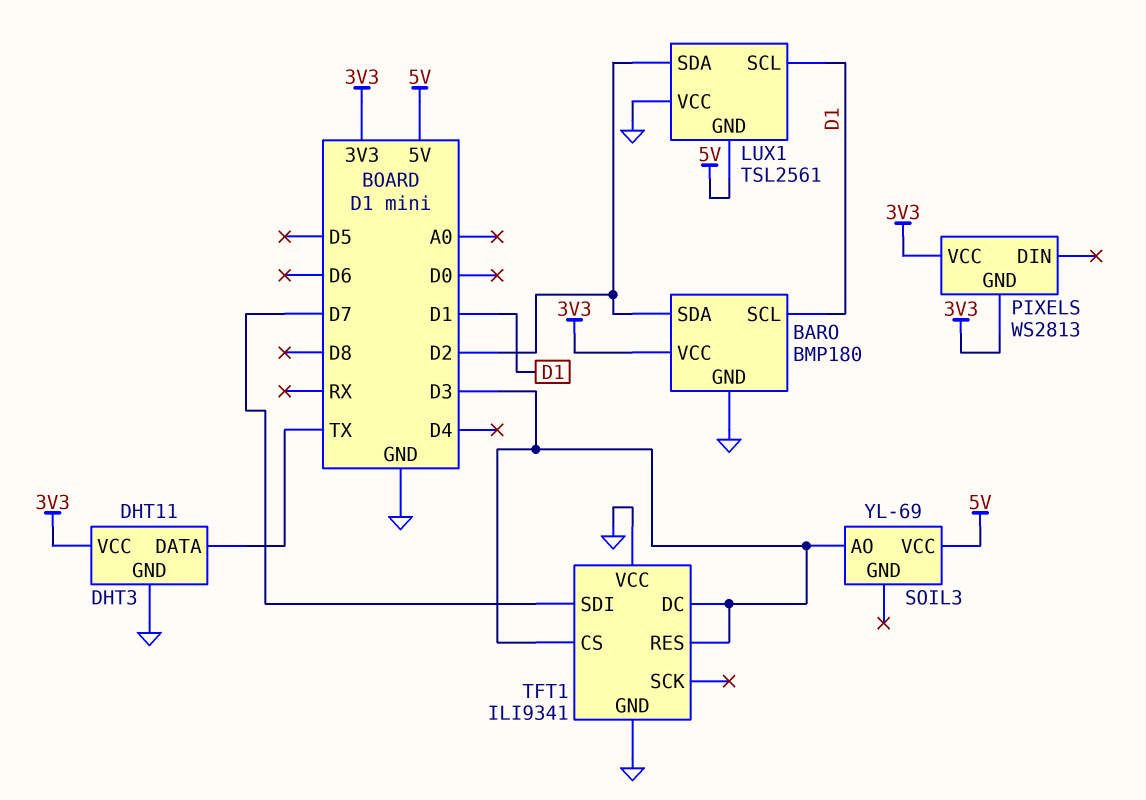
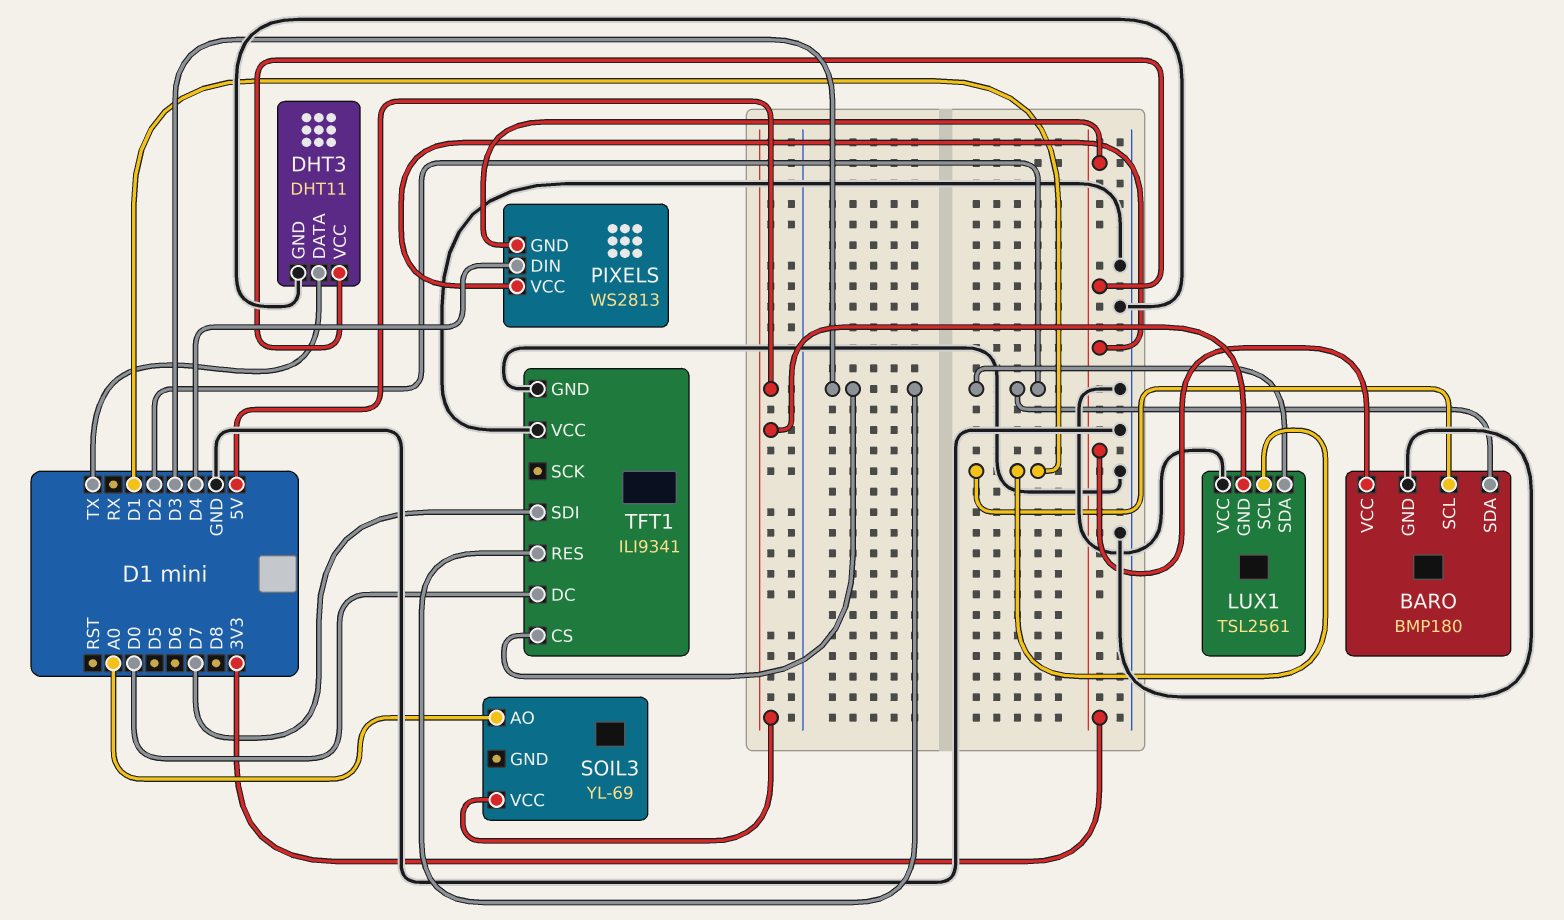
PIXELS pin DIN: none -> D4
SOIL3 pin AO: D3 -> A0
TFT1 pin DC: D3 -> D0

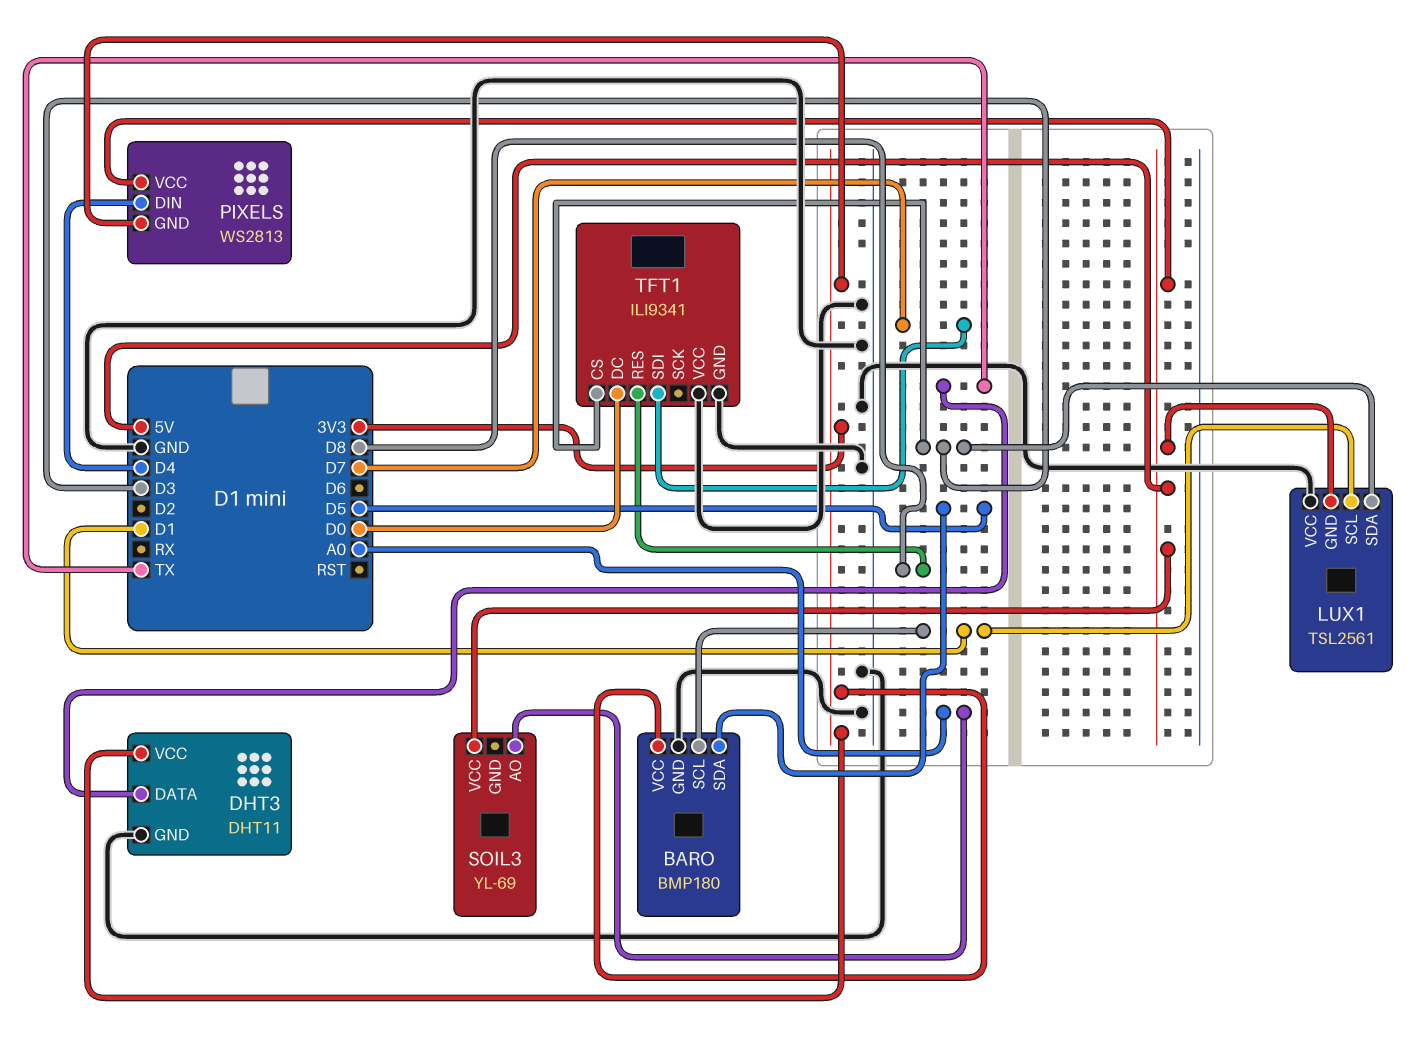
BARO pin SDA: D2 -> D5
LUX1 pin SDA: D2 -> D3
PIXELS pin VCC: 3V3 -> 5V
TFT1 pin RES: D3 -> D8

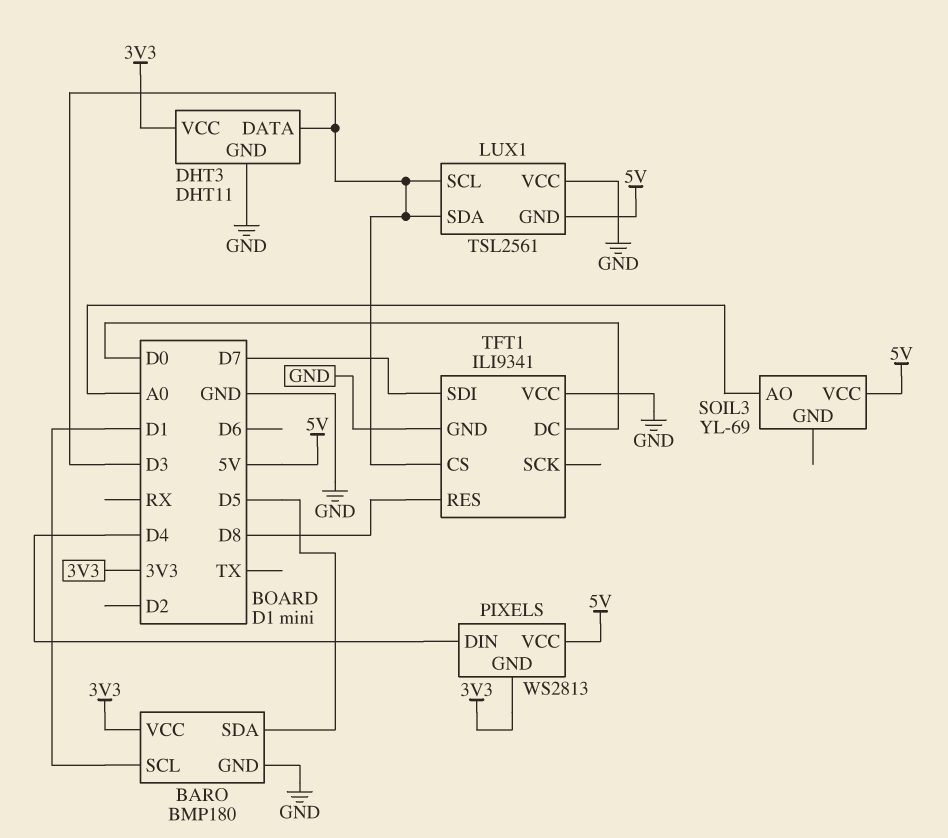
DHT3 pin DATA: TX -> D3
LUX1 pin SCL: D1 -> D3

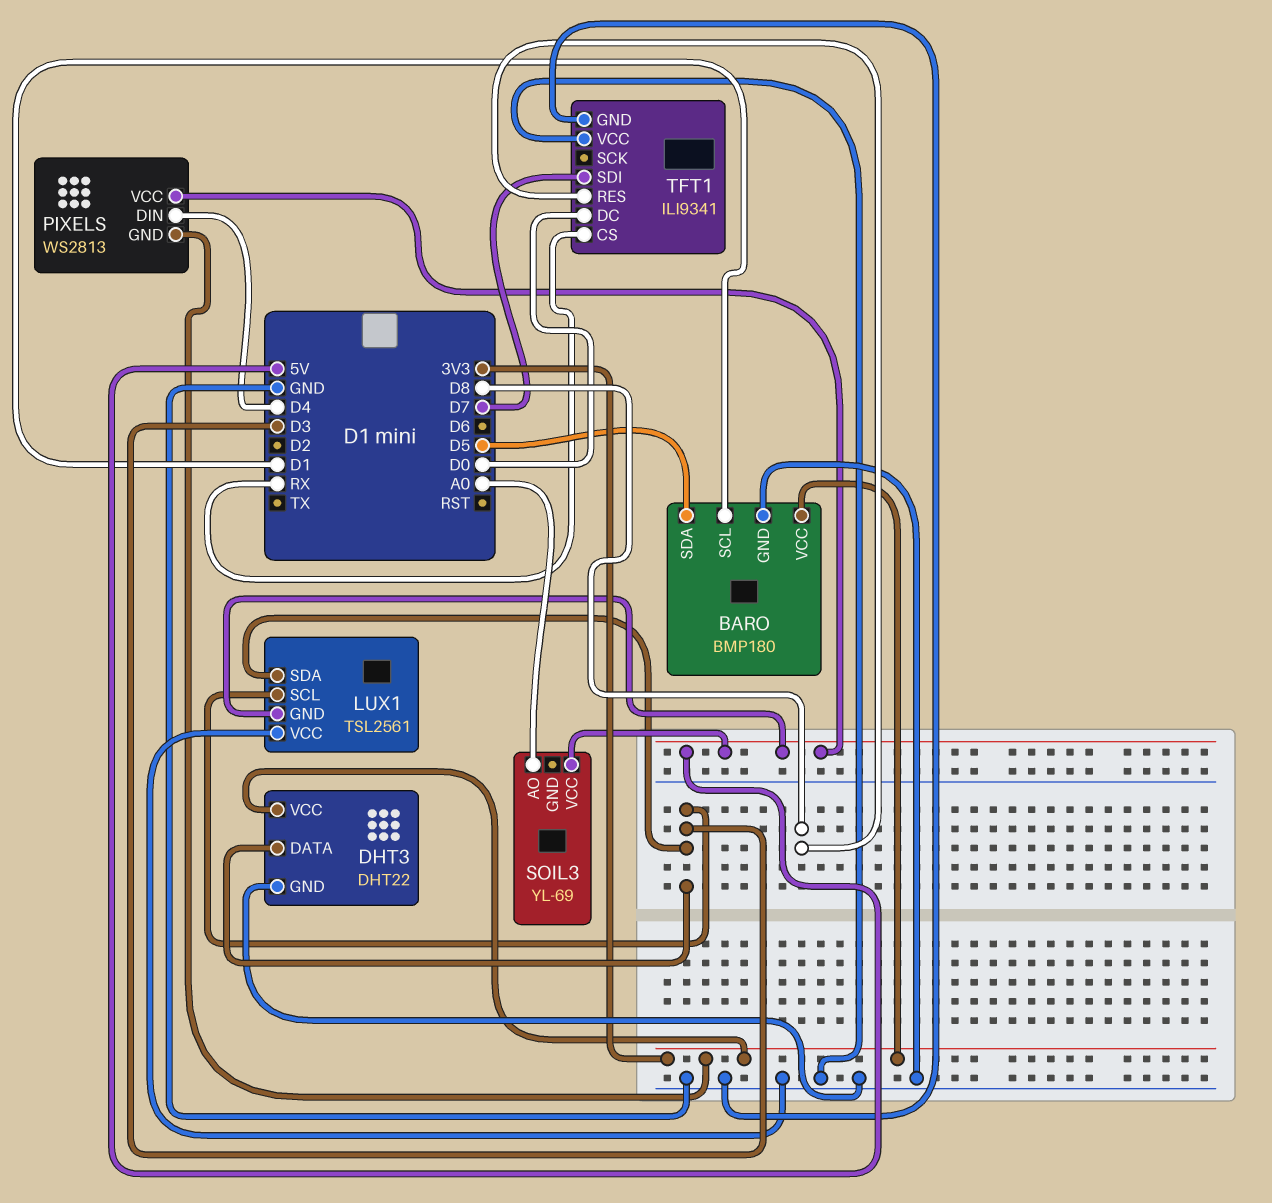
DHT3: DHT11 -> DHT22
TFT1 pin CS: D3 -> RX

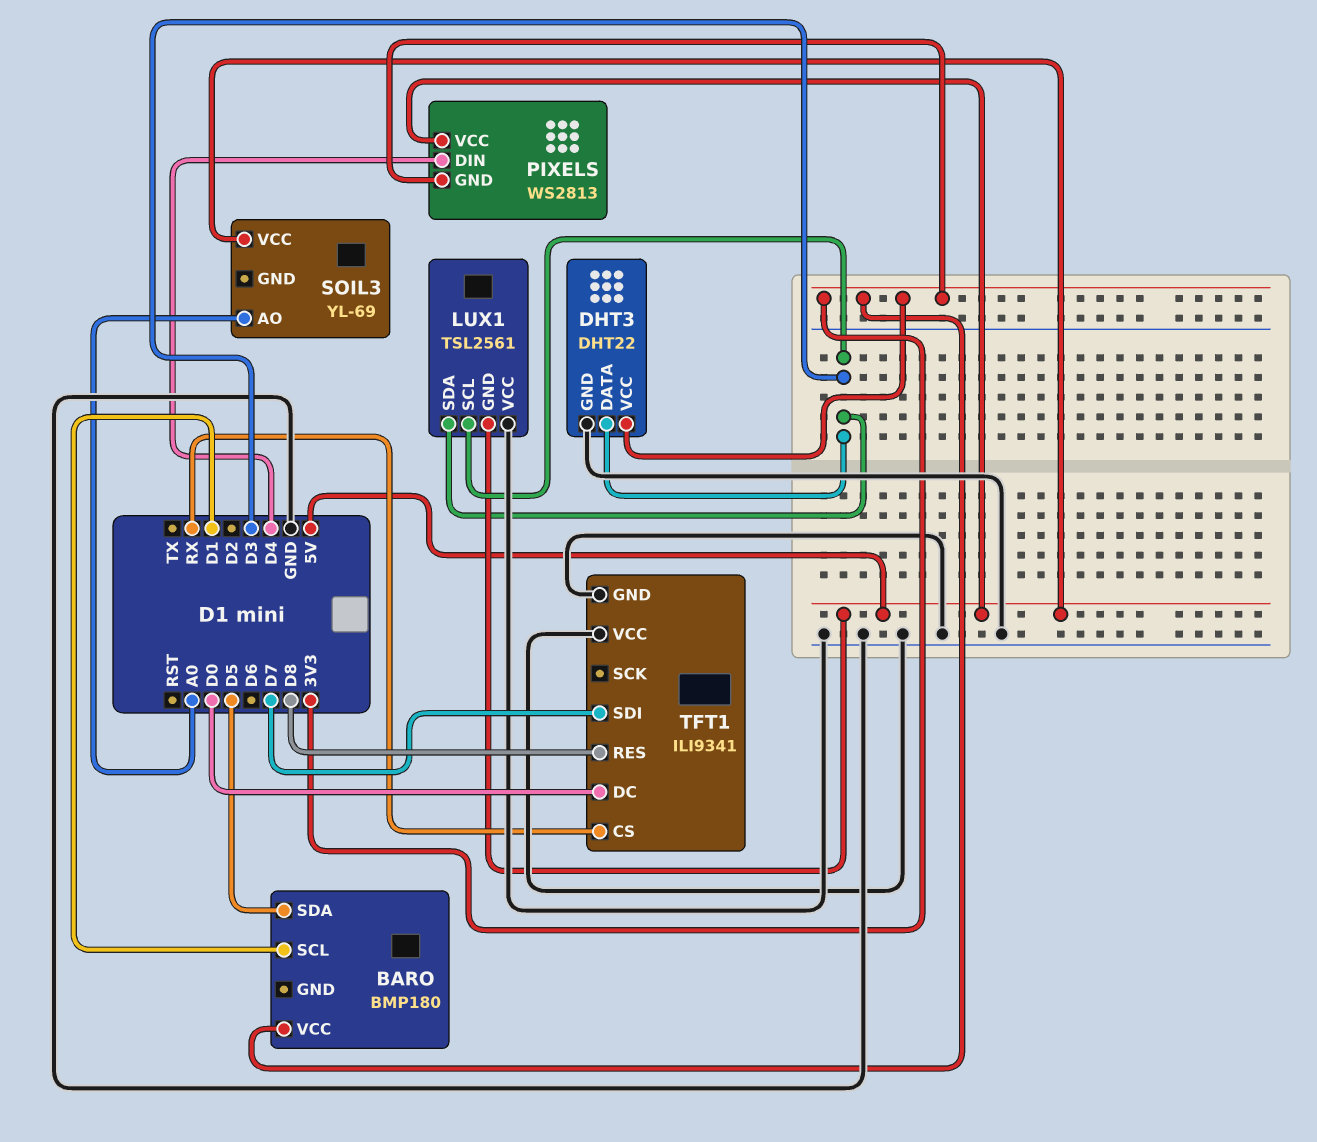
BARO pin GND: GND -> none

